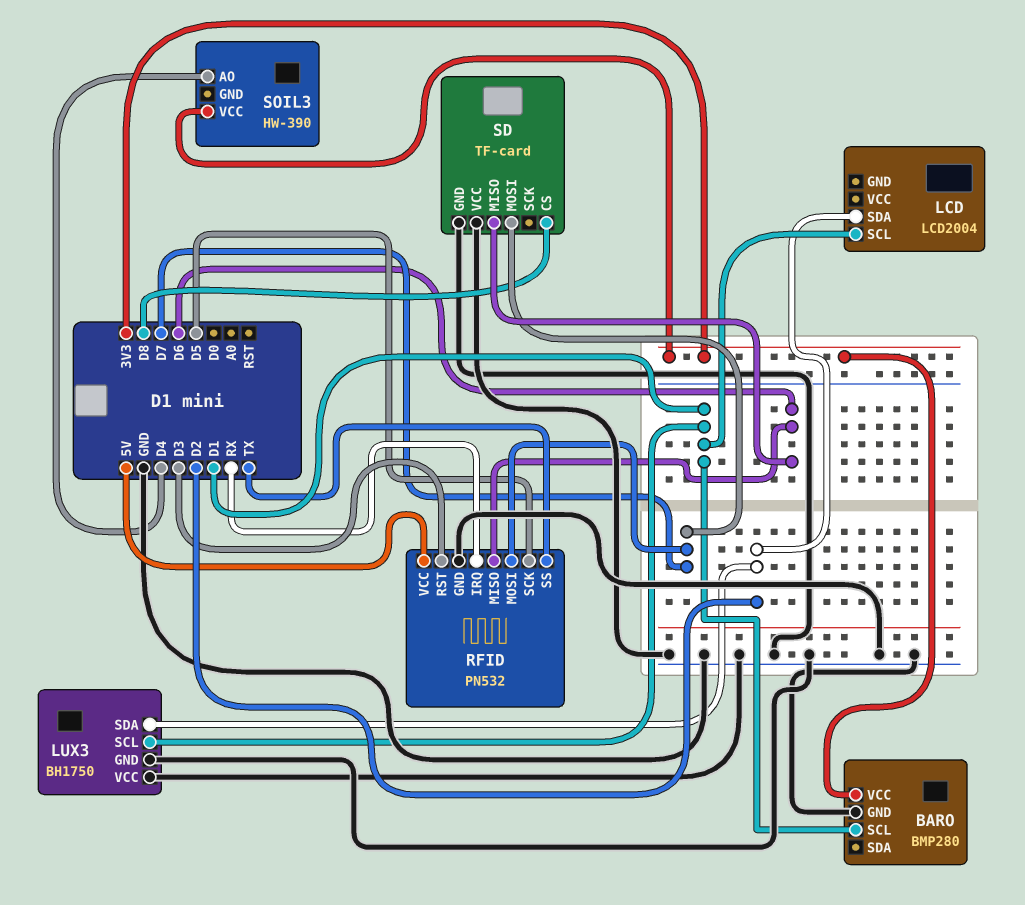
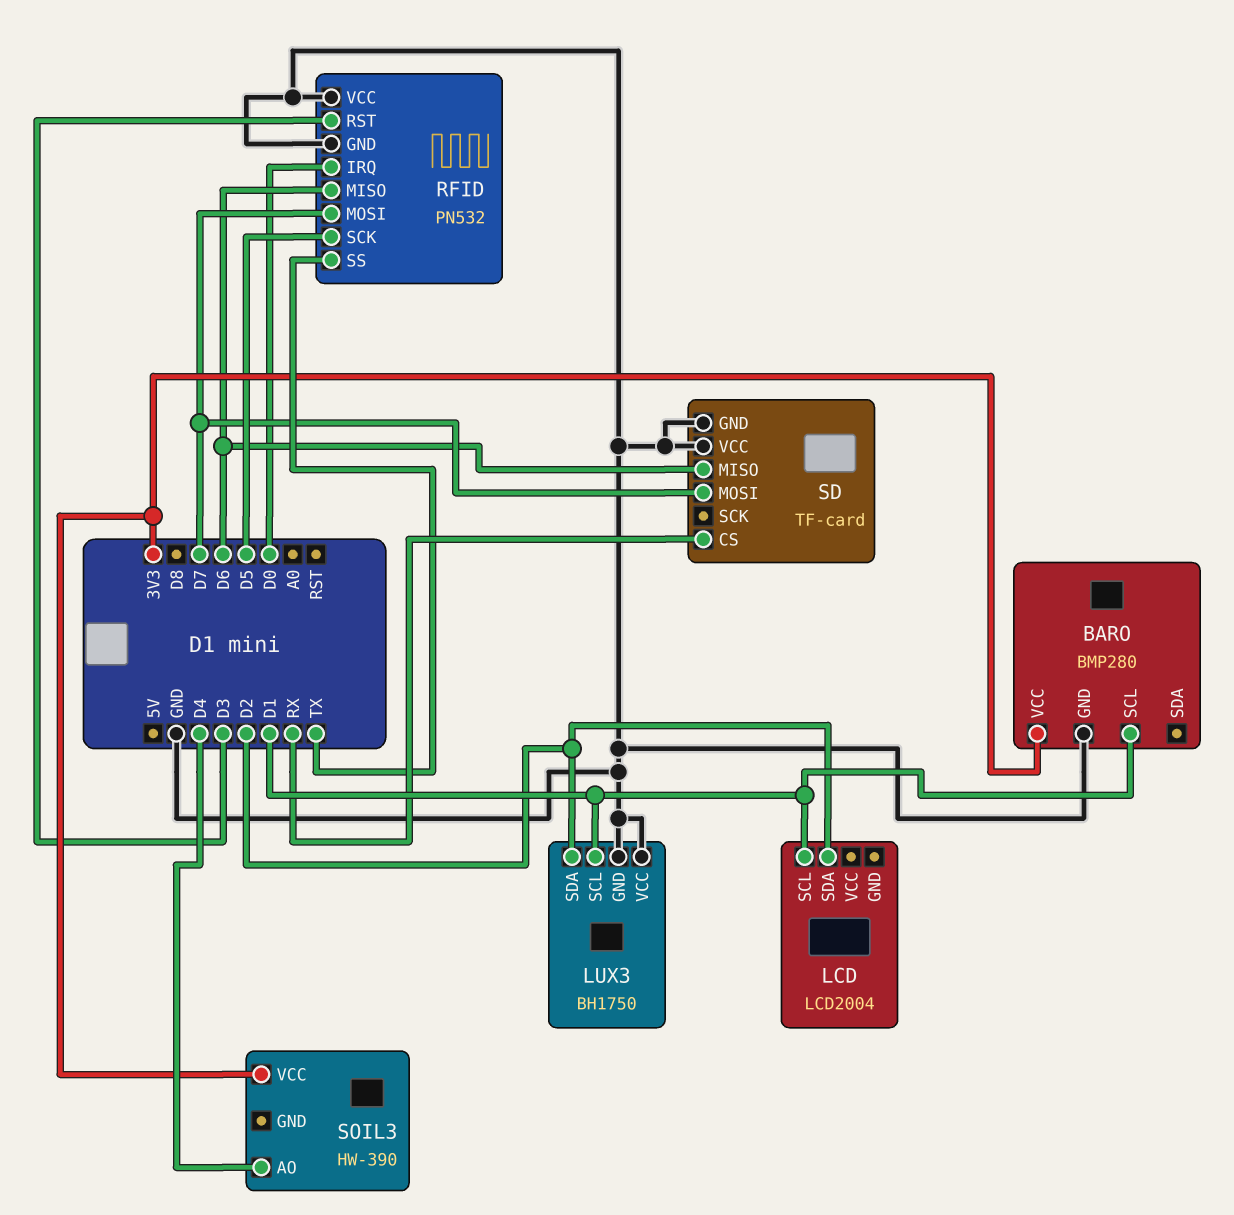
RFID pin IRQ: RX -> D0
RFID pin VCC: 5V -> GND
SD pin CS: D8 -> RX

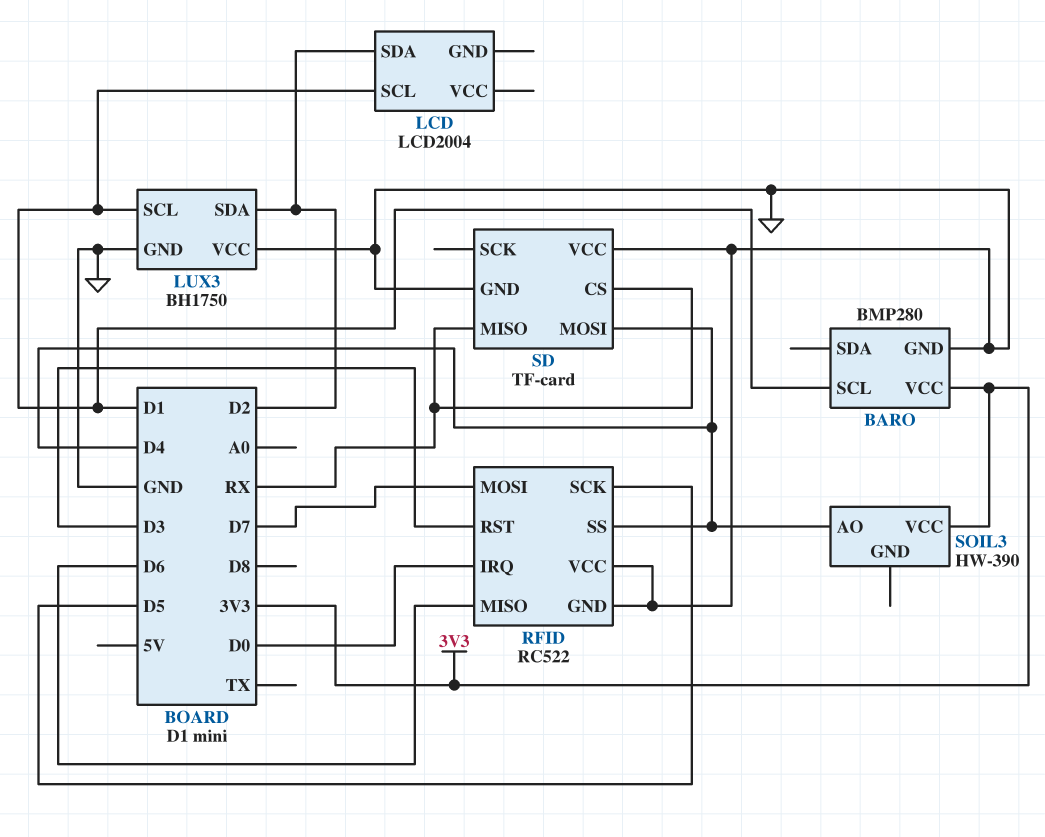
RFID: PN532 -> RC522
RFID pin SS: TX -> D4
SD pin MISO: D6 -> RX
SD pin MOSI: D7 -> D4

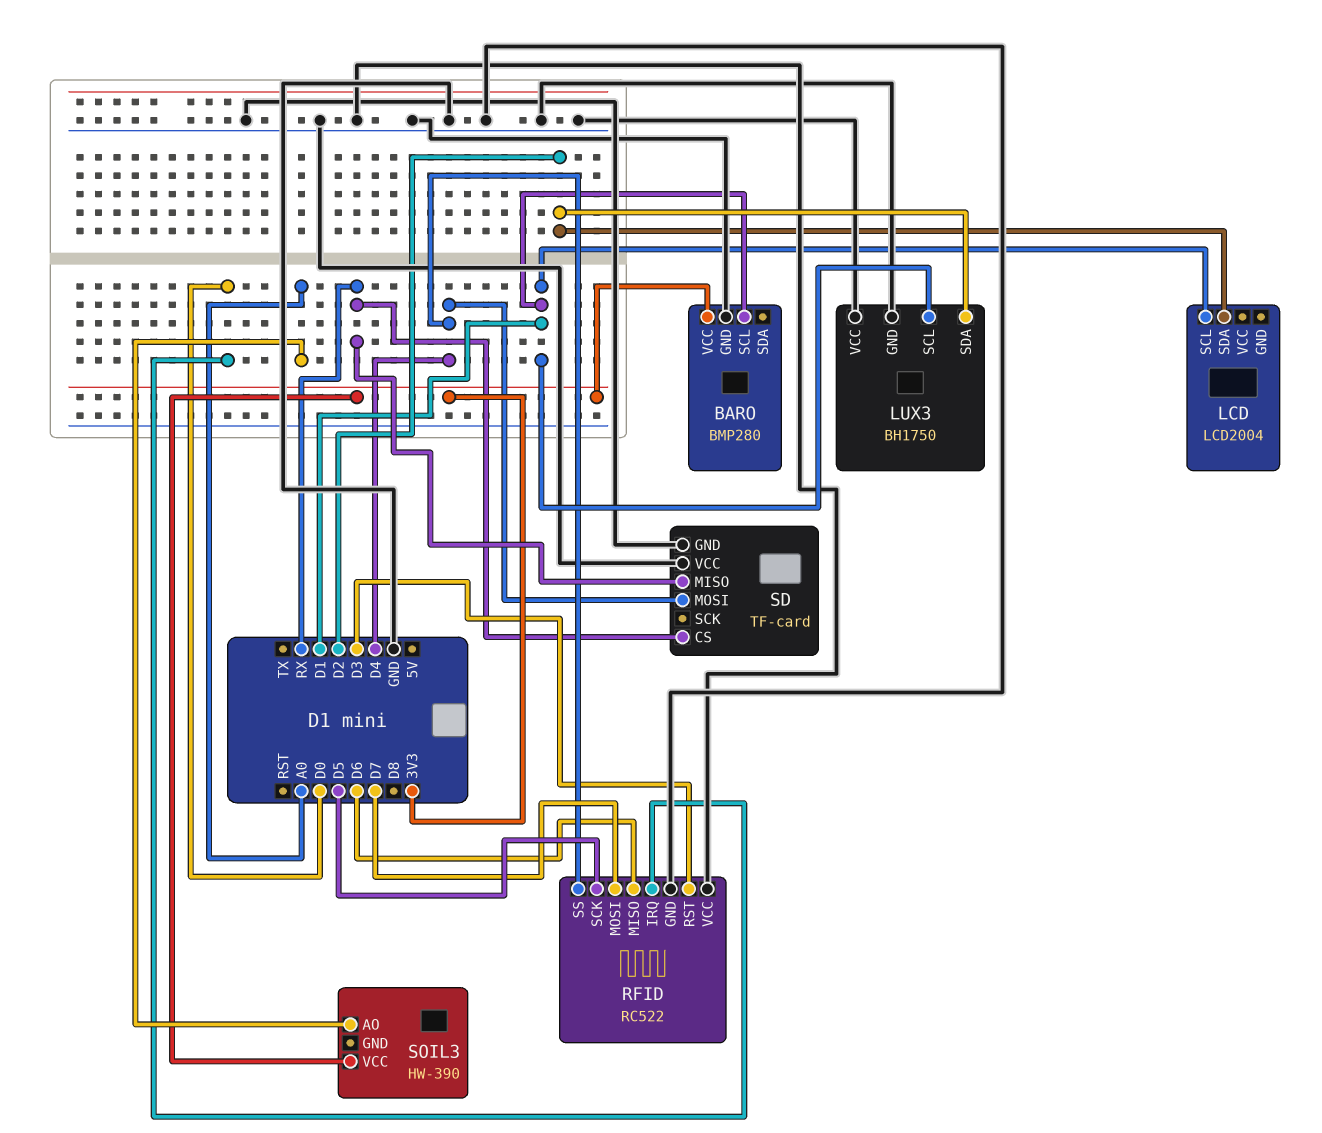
SOIL3 pin AO: D4 -> A0

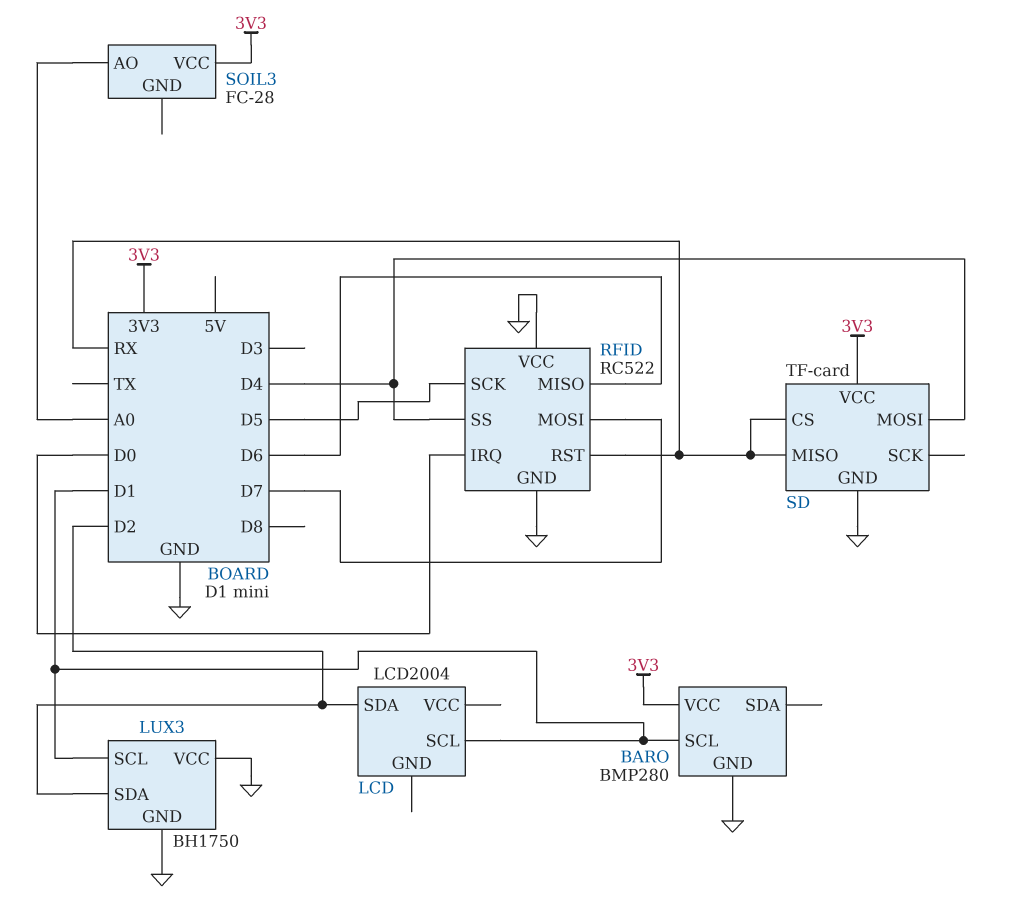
RFID pin RST: D3 -> RX
SD pin VCC: GND -> 3V3
SOIL3: HW-390 -> FC-28

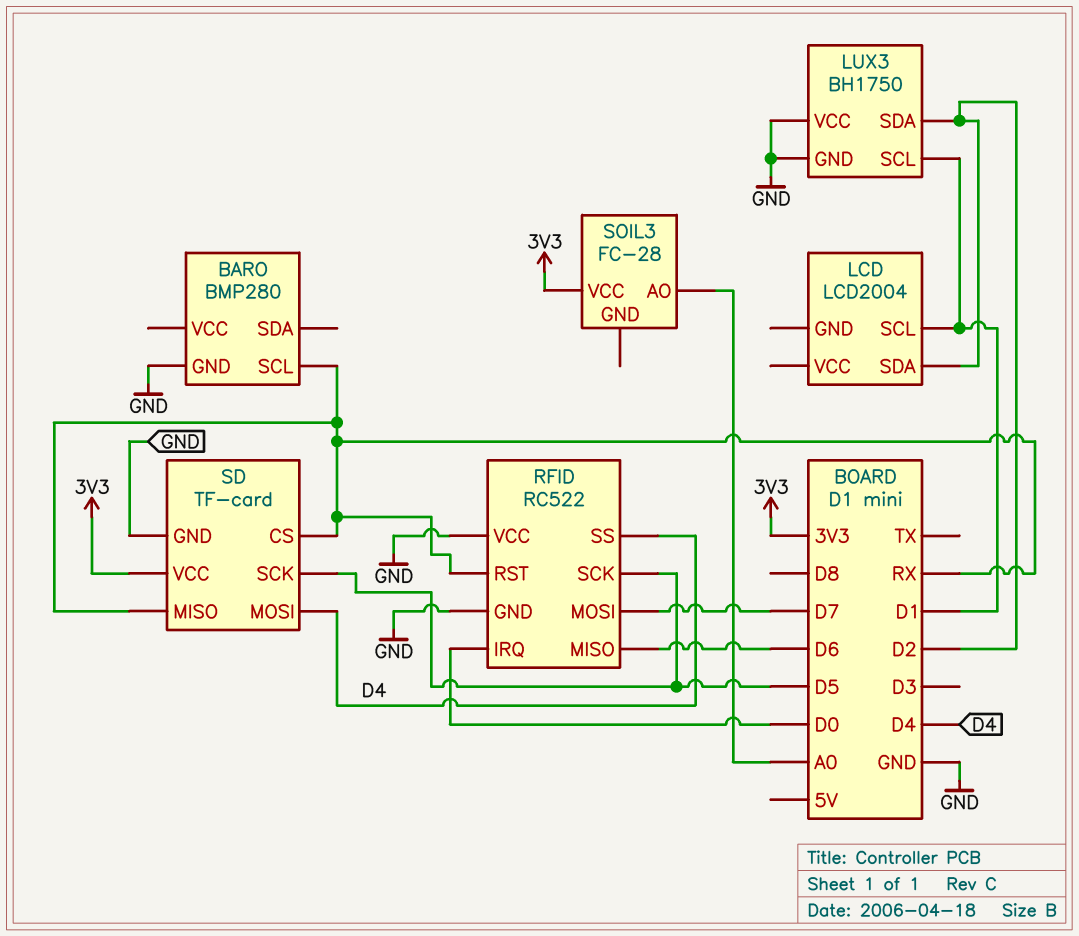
BARO pin SCL: D1 -> RX
BARO pin VCC: 3V3 -> none
SD pin SCK: none -> D5

